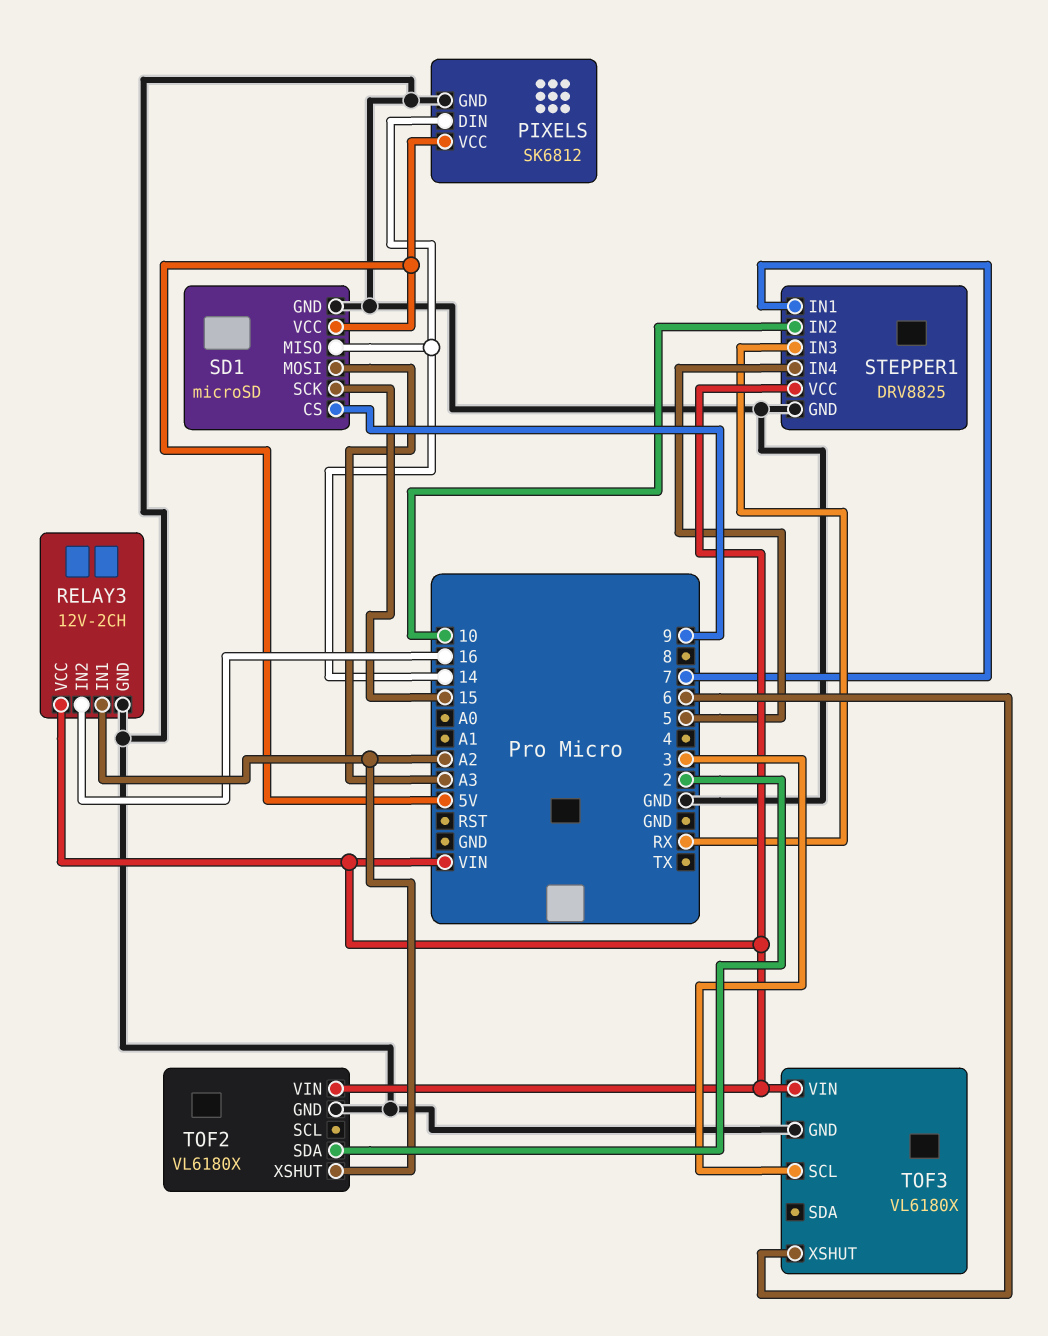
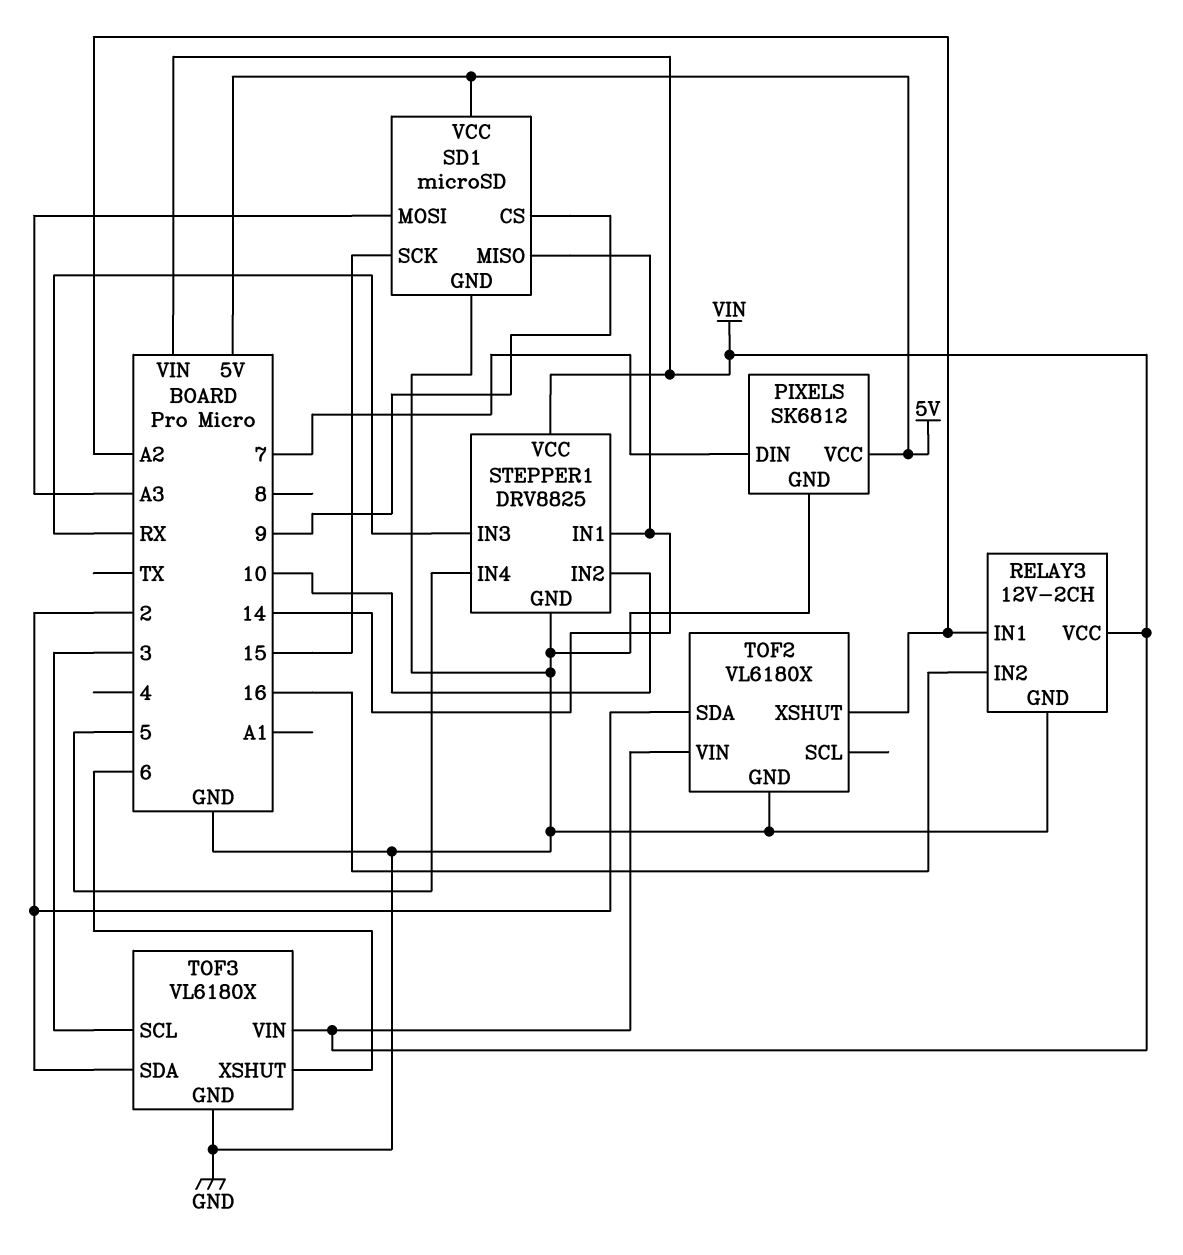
PIXELS pin DIN: 14 -> 7
STEPPER1 pin IN1: 7 -> 14
TOF3 pin SDA: none -> 2

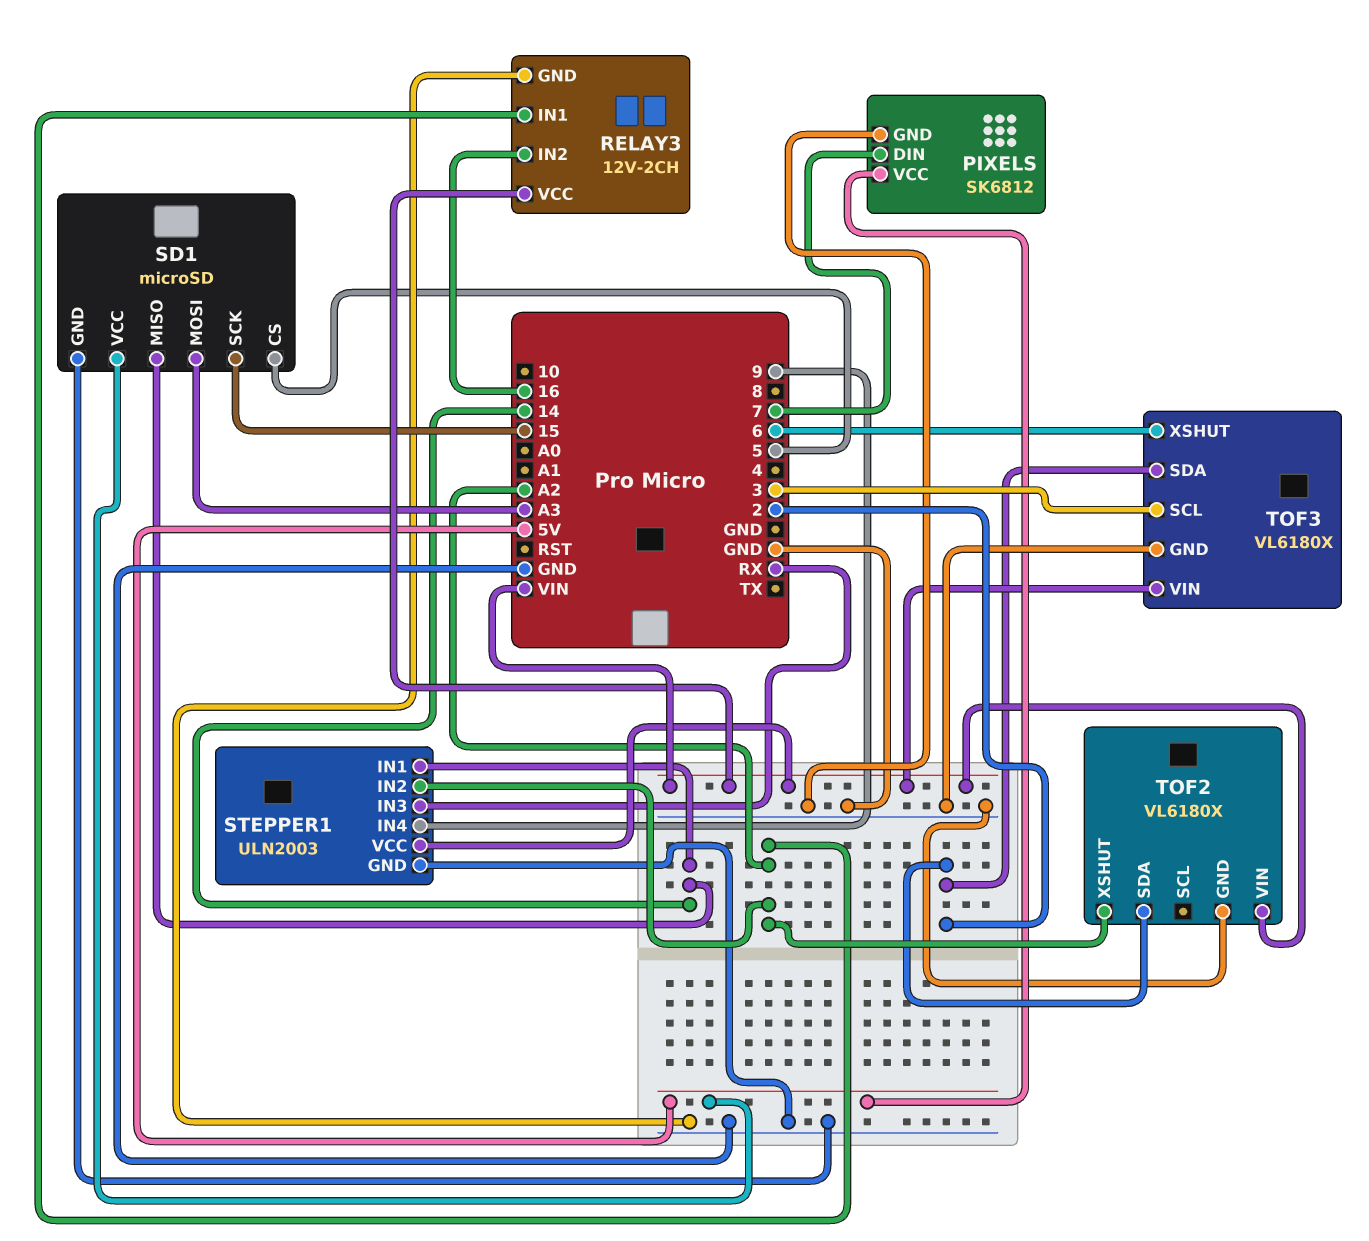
SD1 pin CS: 9 -> 5
STEPPER1: DRV8825 -> ULN2003
STEPPER1 pin IN2: 10 -> A2
STEPPER1 pin IN4: 5 -> 9

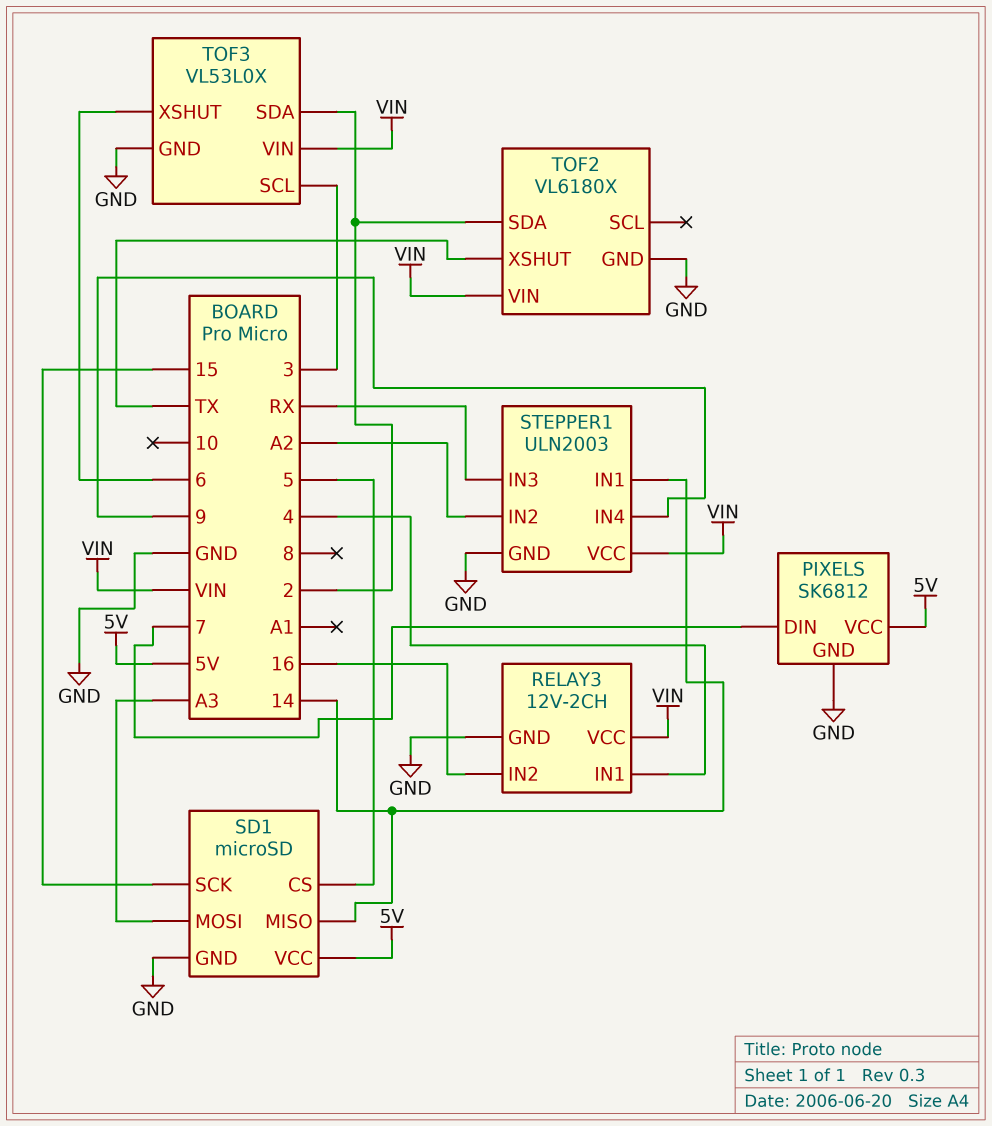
RELAY3 pin IN1: A2 -> 4
TOF2 pin XSHUT: A2 -> TX
TOF3: VL6180X -> VL53L0X

